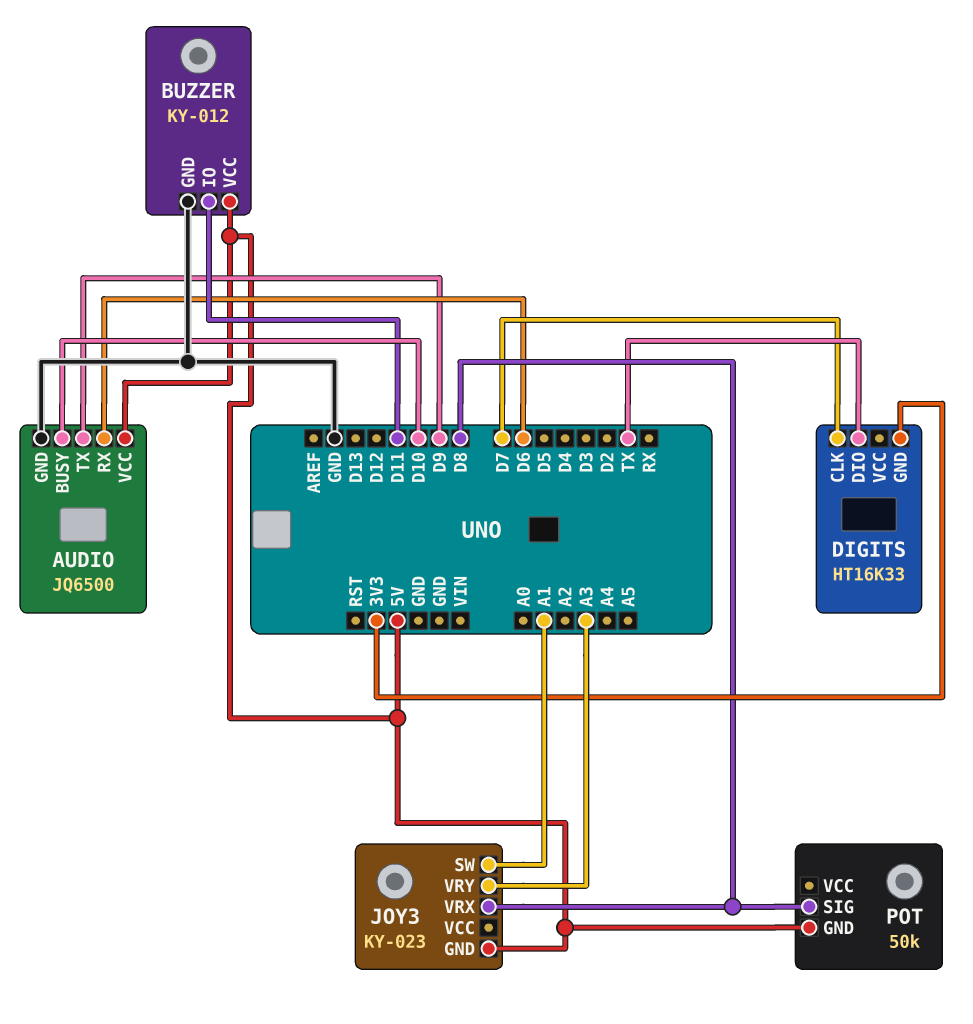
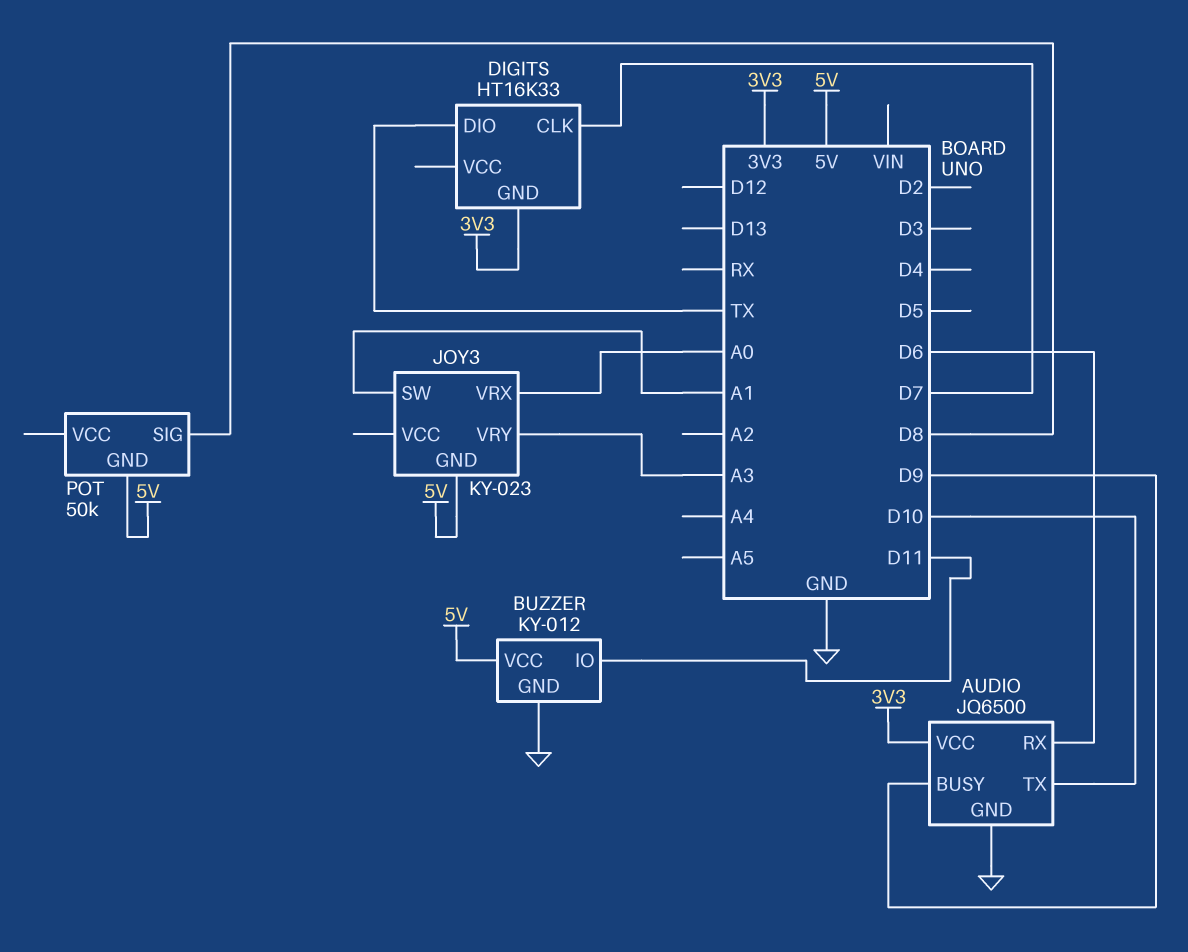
AUDIO pin BUSY: D10 -> D9
AUDIO pin TX: D9 -> D10
AUDIO pin VCC: 5V -> 3V3
JOY3 pin VRX: D8 -> A0

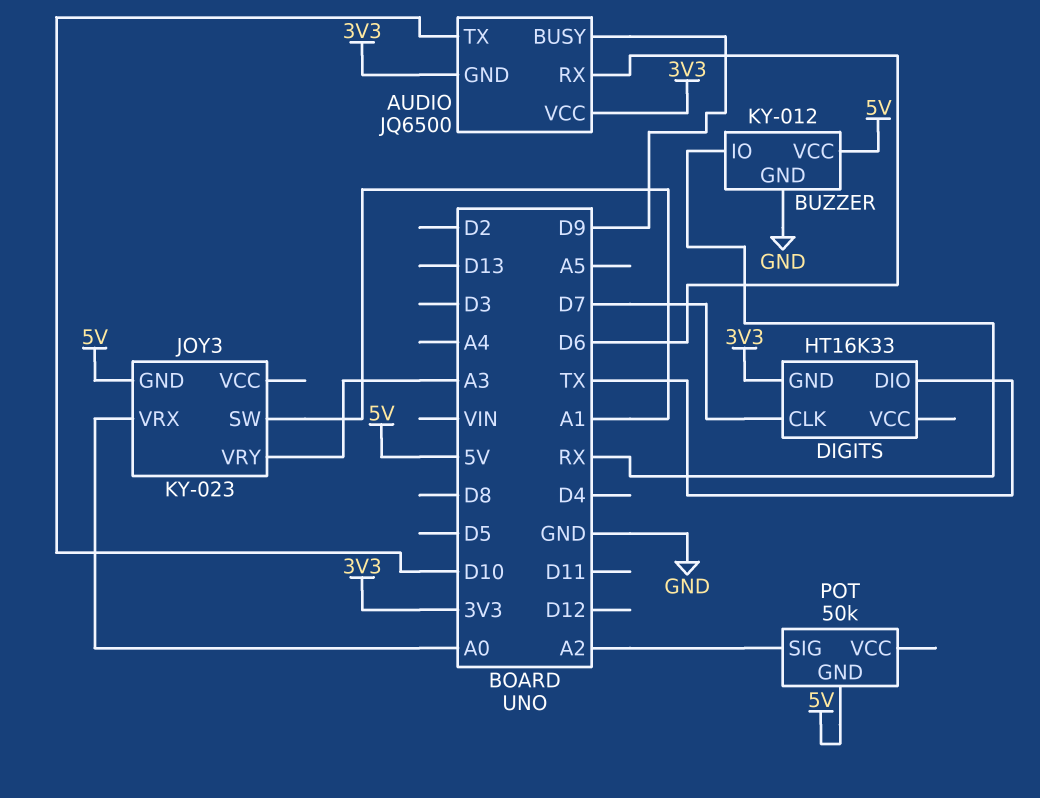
AUDIO pin GND: GND -> 3V3
BUZZER pin IO: D11 -> RX
POT pin SIG: D8 -> A2

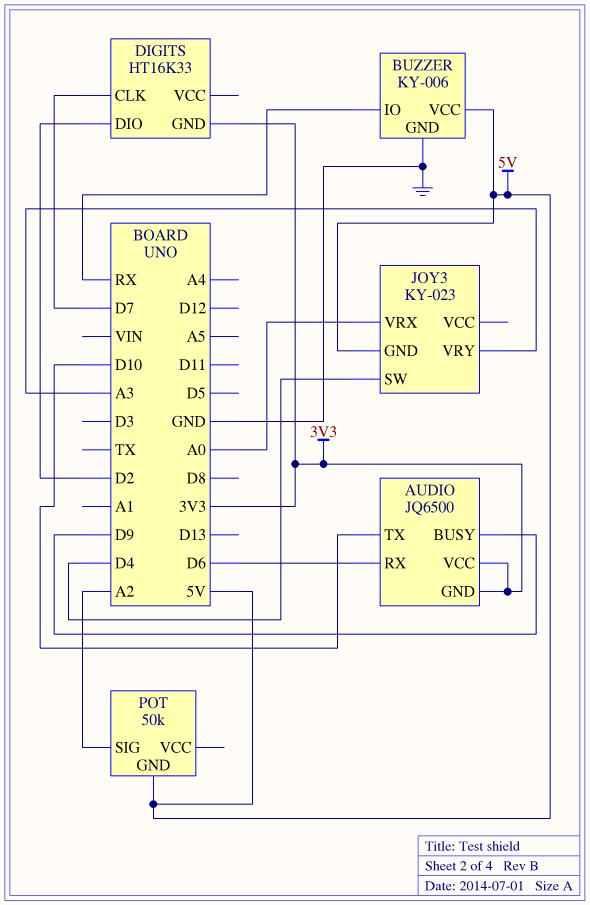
BUZZER: KY-012 -> KY-006
DIGITS pin DIO: TX -> D2
JOY3 pin SW: A1 -> D4

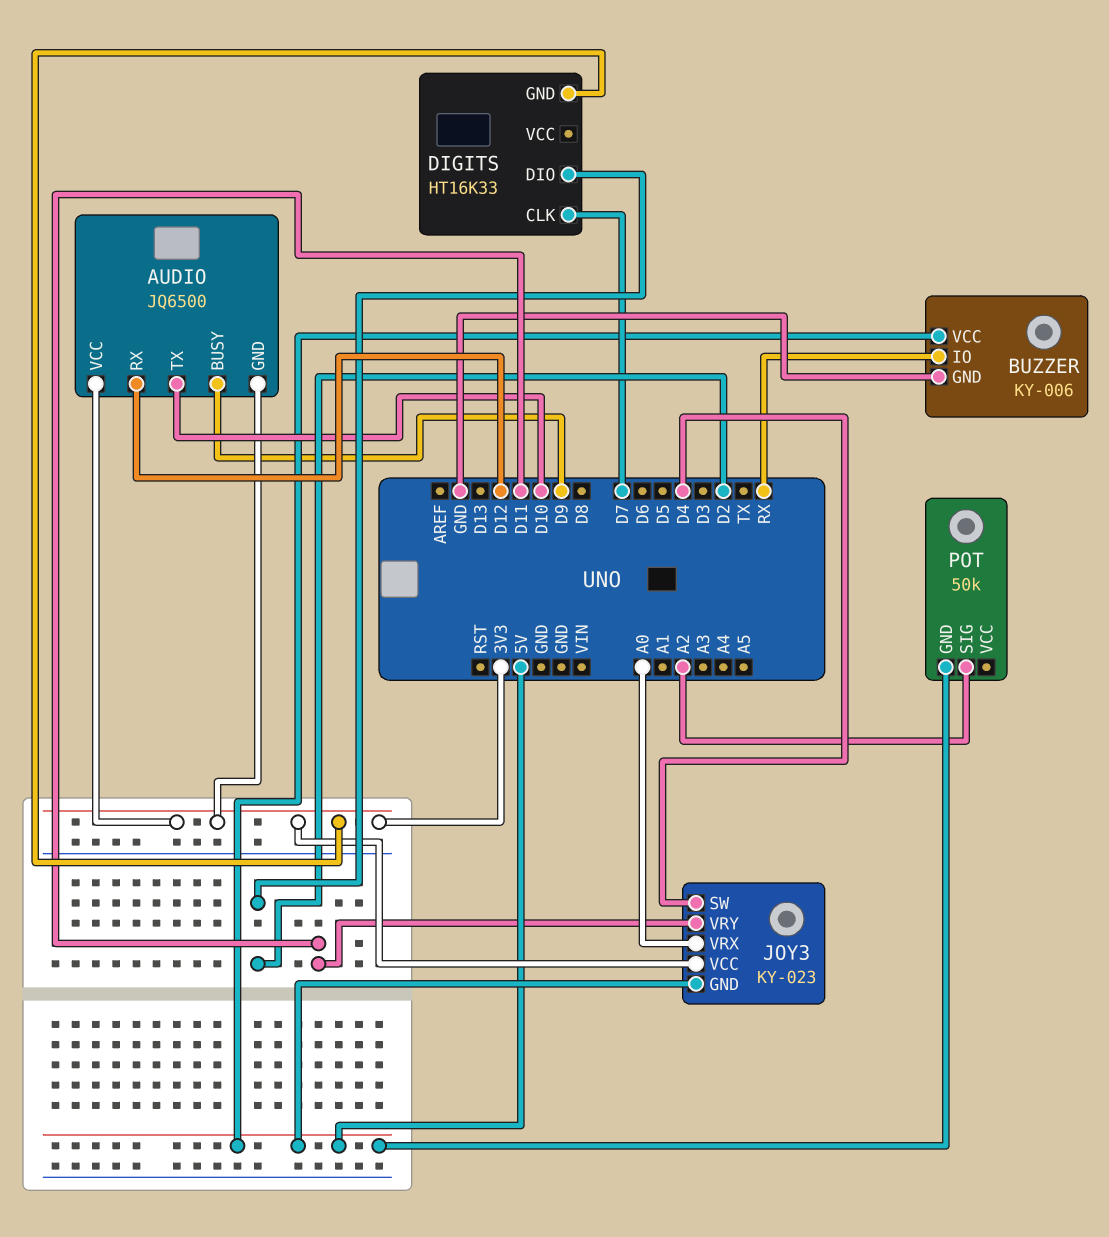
AUDIO pin RX: D6 -> D12
JOY3 pin VCC: none -> 3V3
JOY3 pin VRY: A3 -> D11

